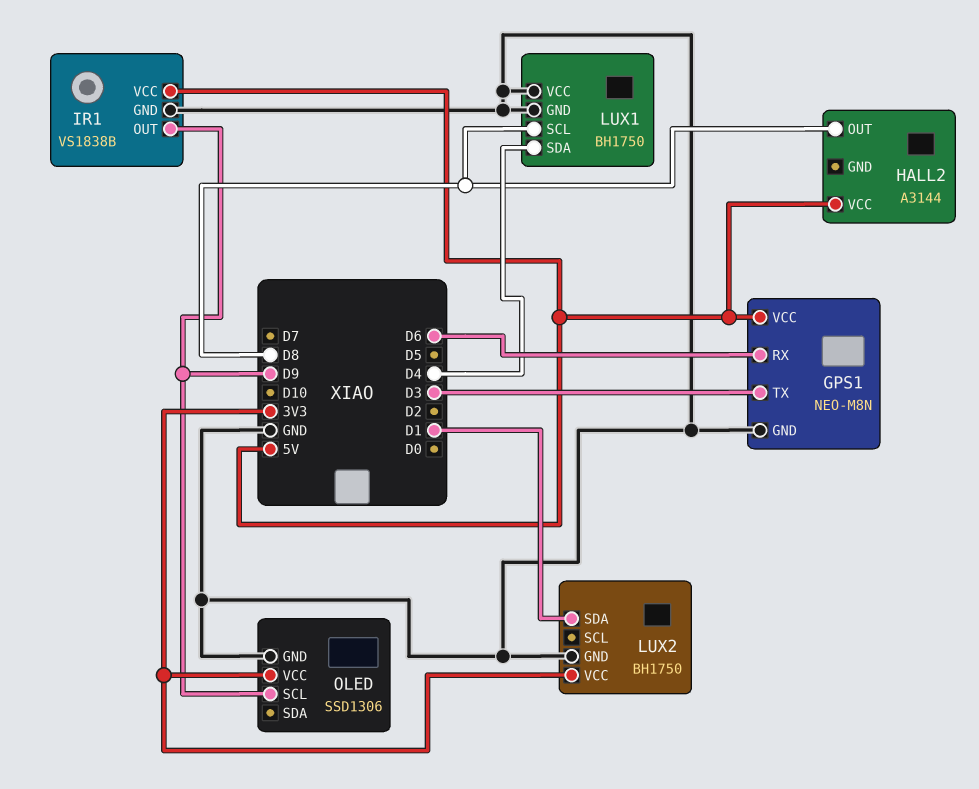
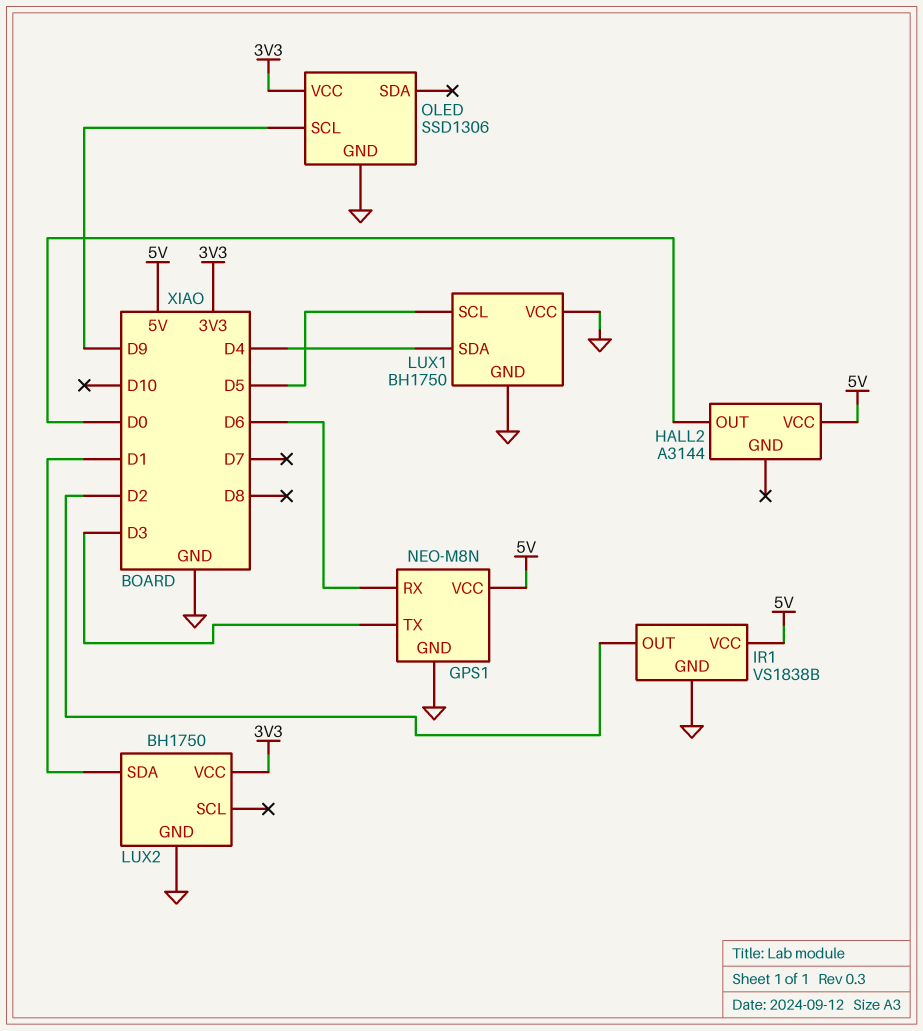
HALL2 pin OUT: D8 -> D0
IR1 pin OUT: D9 -> D2
LUX1 pin SCL: D8 -> D5

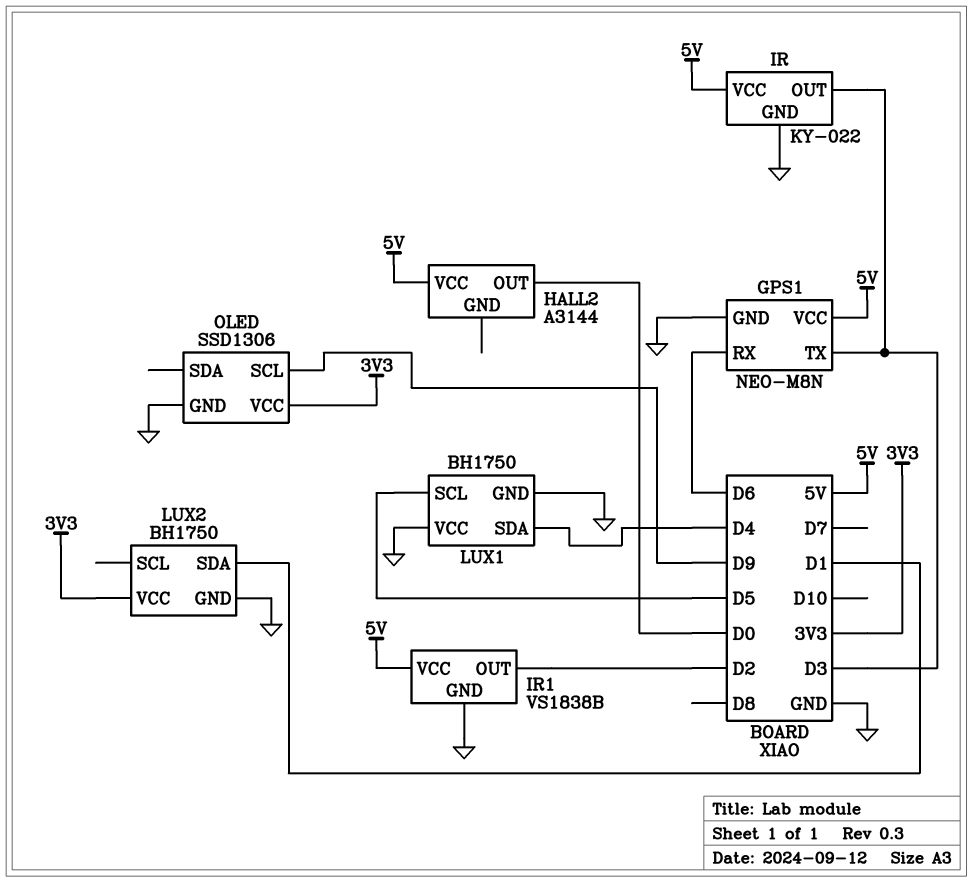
IR: none -> KY-022
IR pin GND: none -> GND
IR pin OUT: none -> D3
IR pin VCC: none -> 5V

